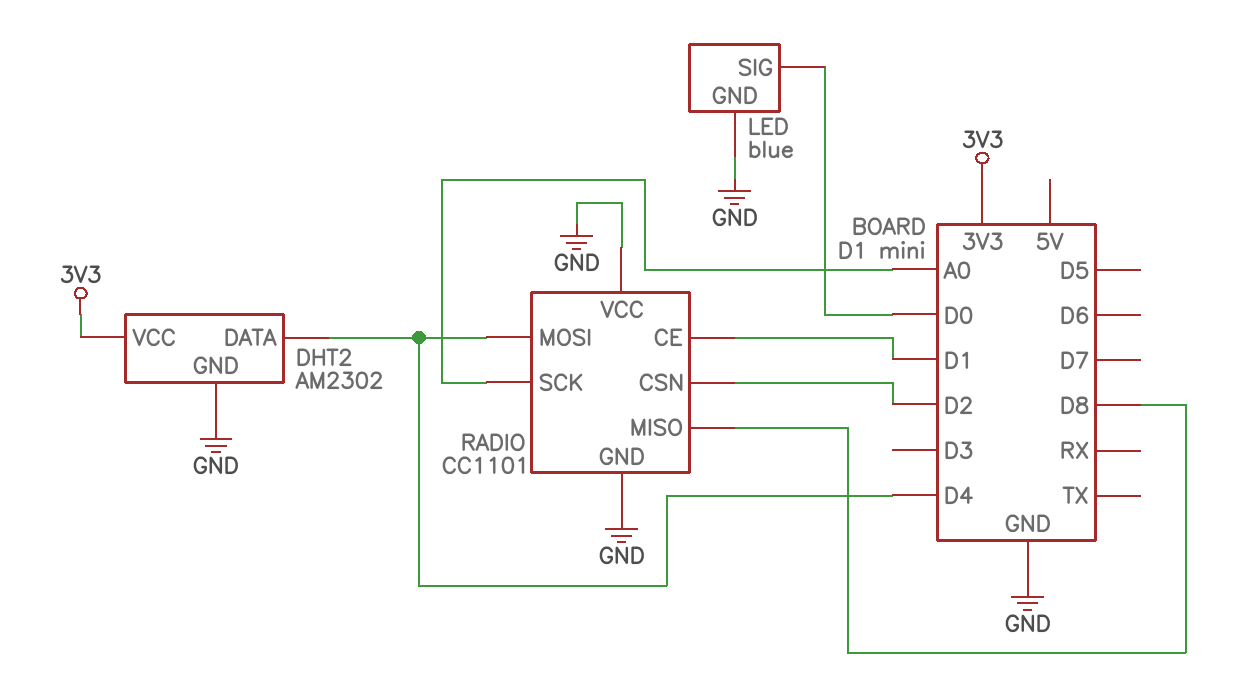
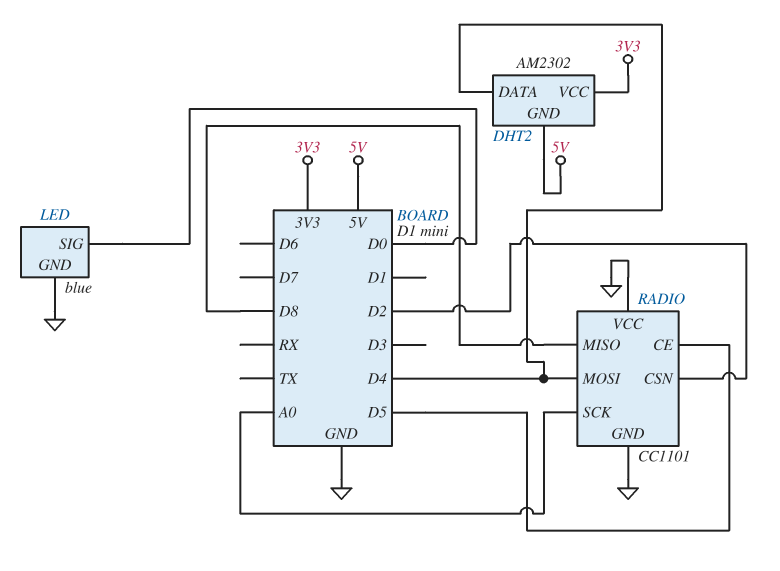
DHT2 pin GND: GND -> 5V
RADIO pin CE: D1 -> D5

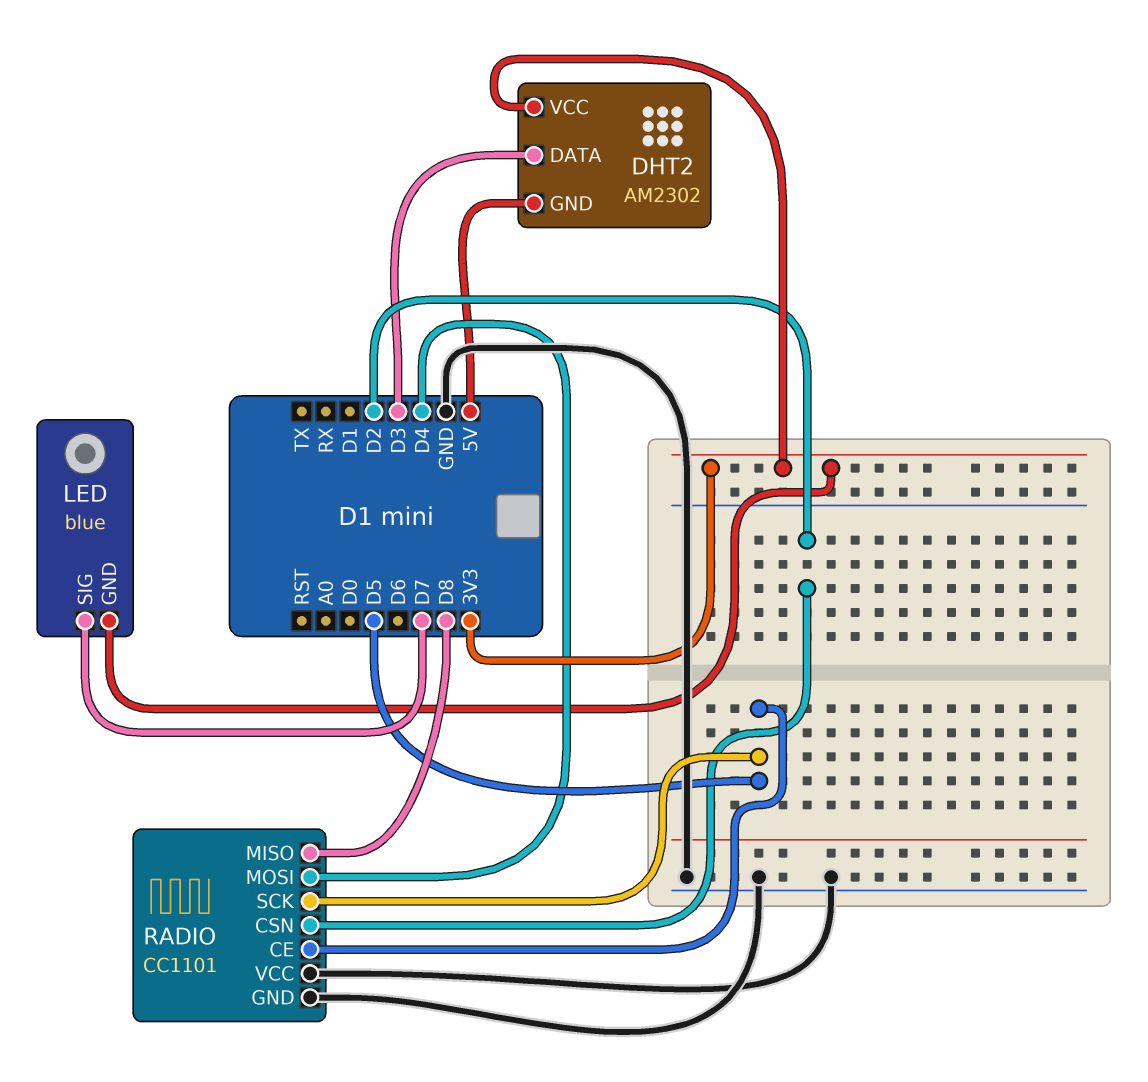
DHT2 pin DATA: D4 -> D3
LED pin GND: GND -> 3V3
LED pin SIG: D0 -> D7
RADIO pin SCK: A0 -> D5

